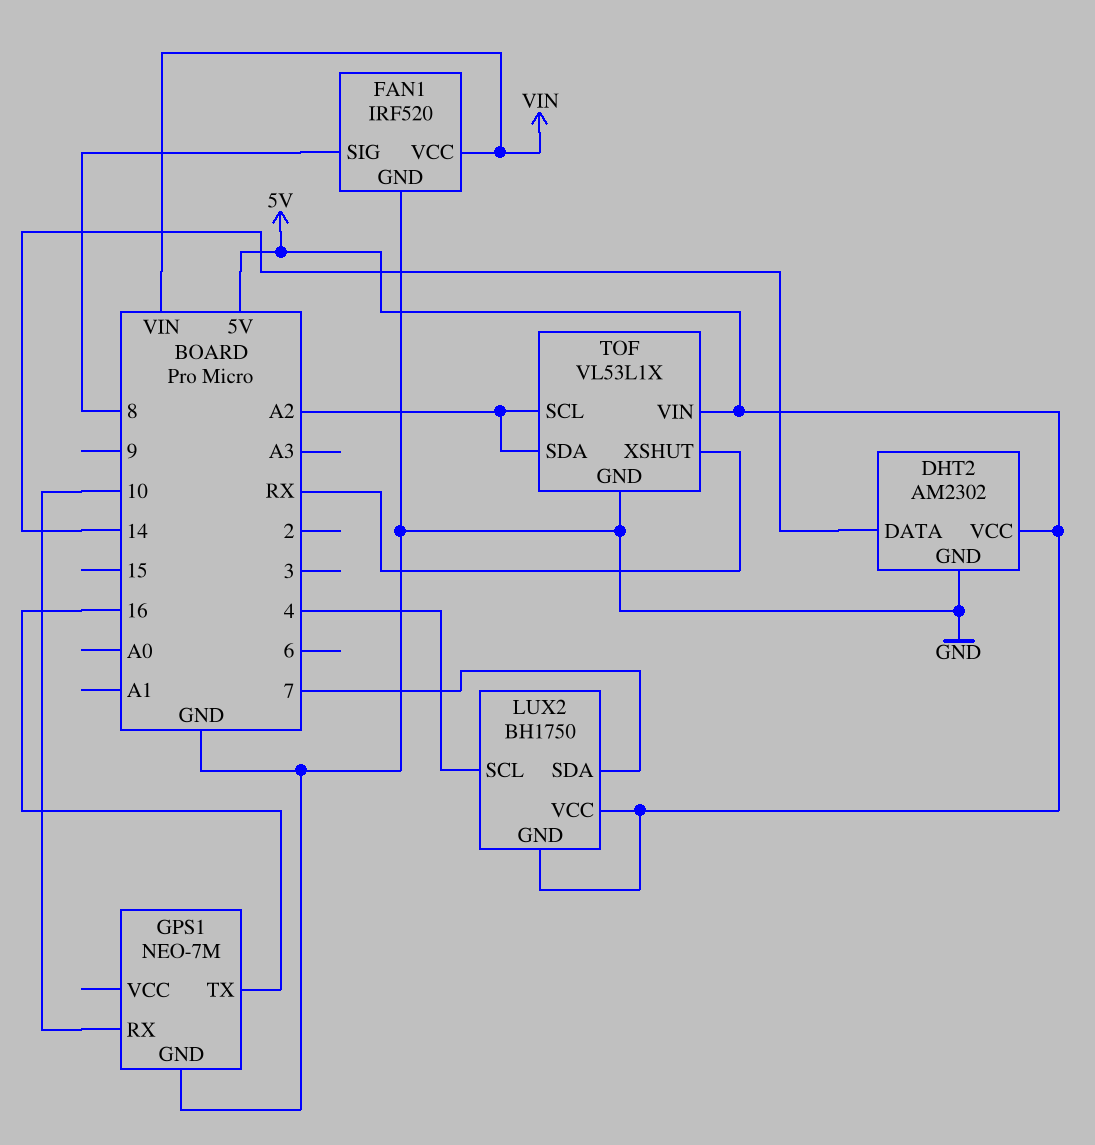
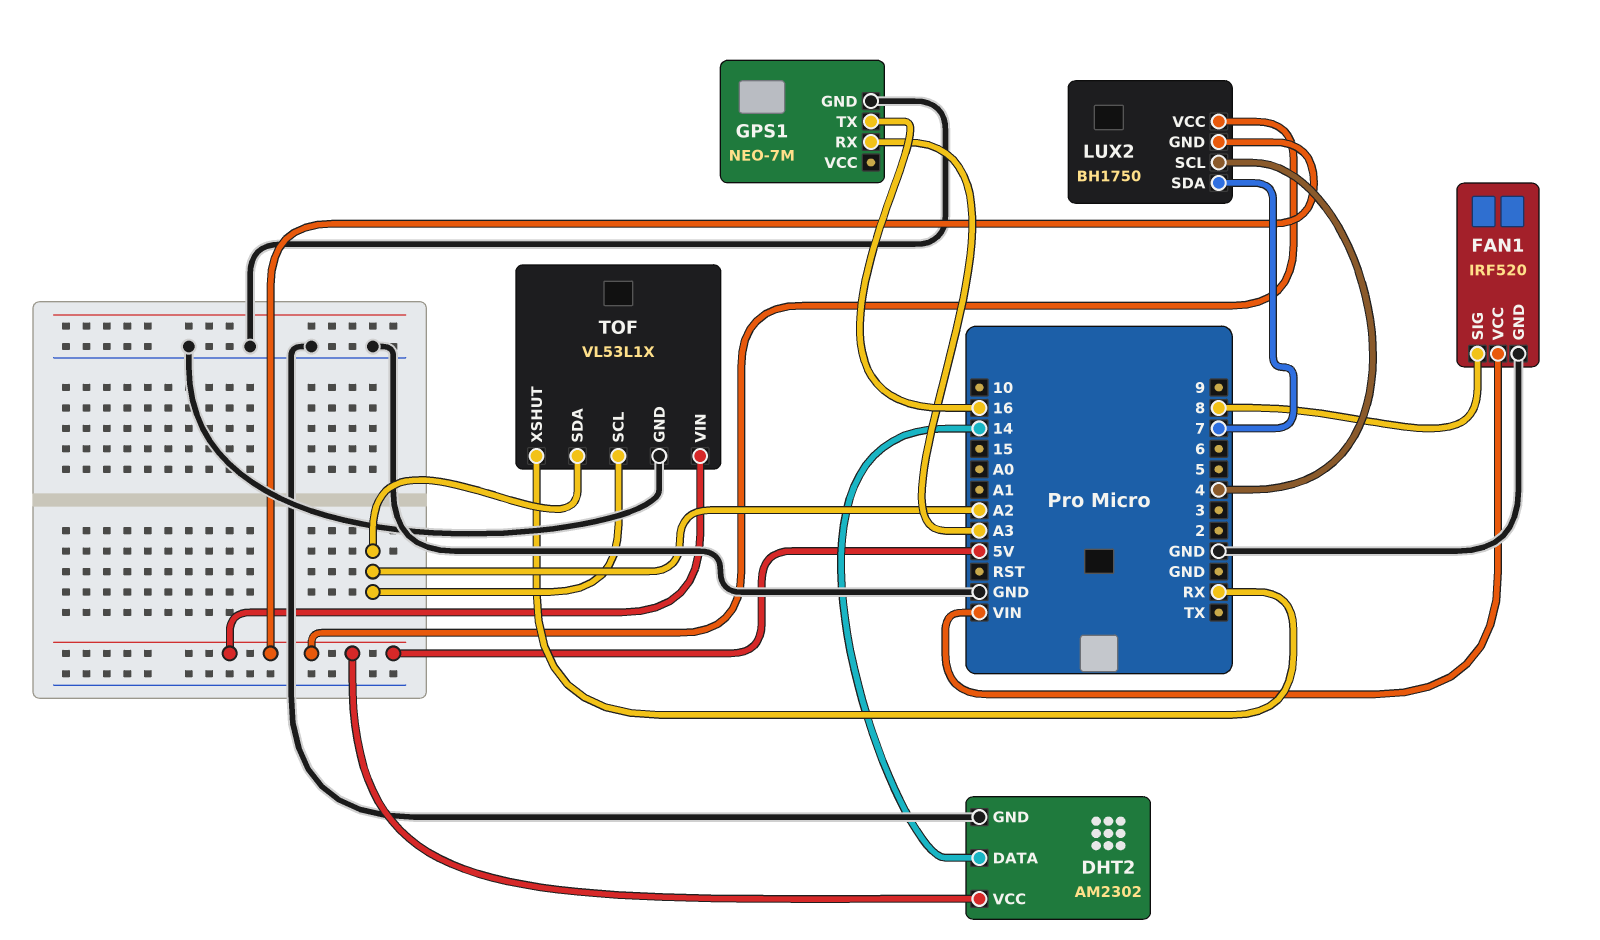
GPS1 pin RX: 10 -> A3

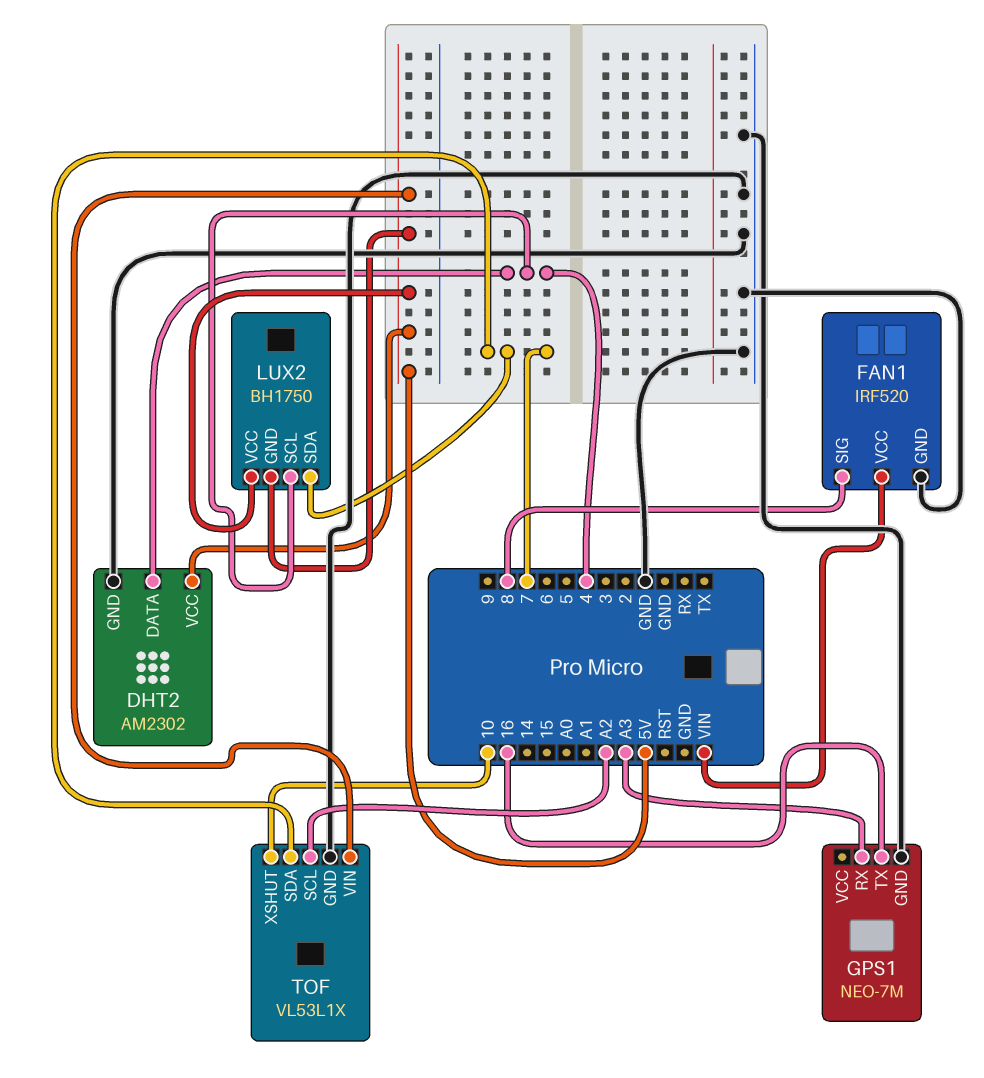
DHT2 pin DATA: 14 -> 4
TOF pin SDA: A2 -> 7
TOF pin XSHUT: RX -> 10

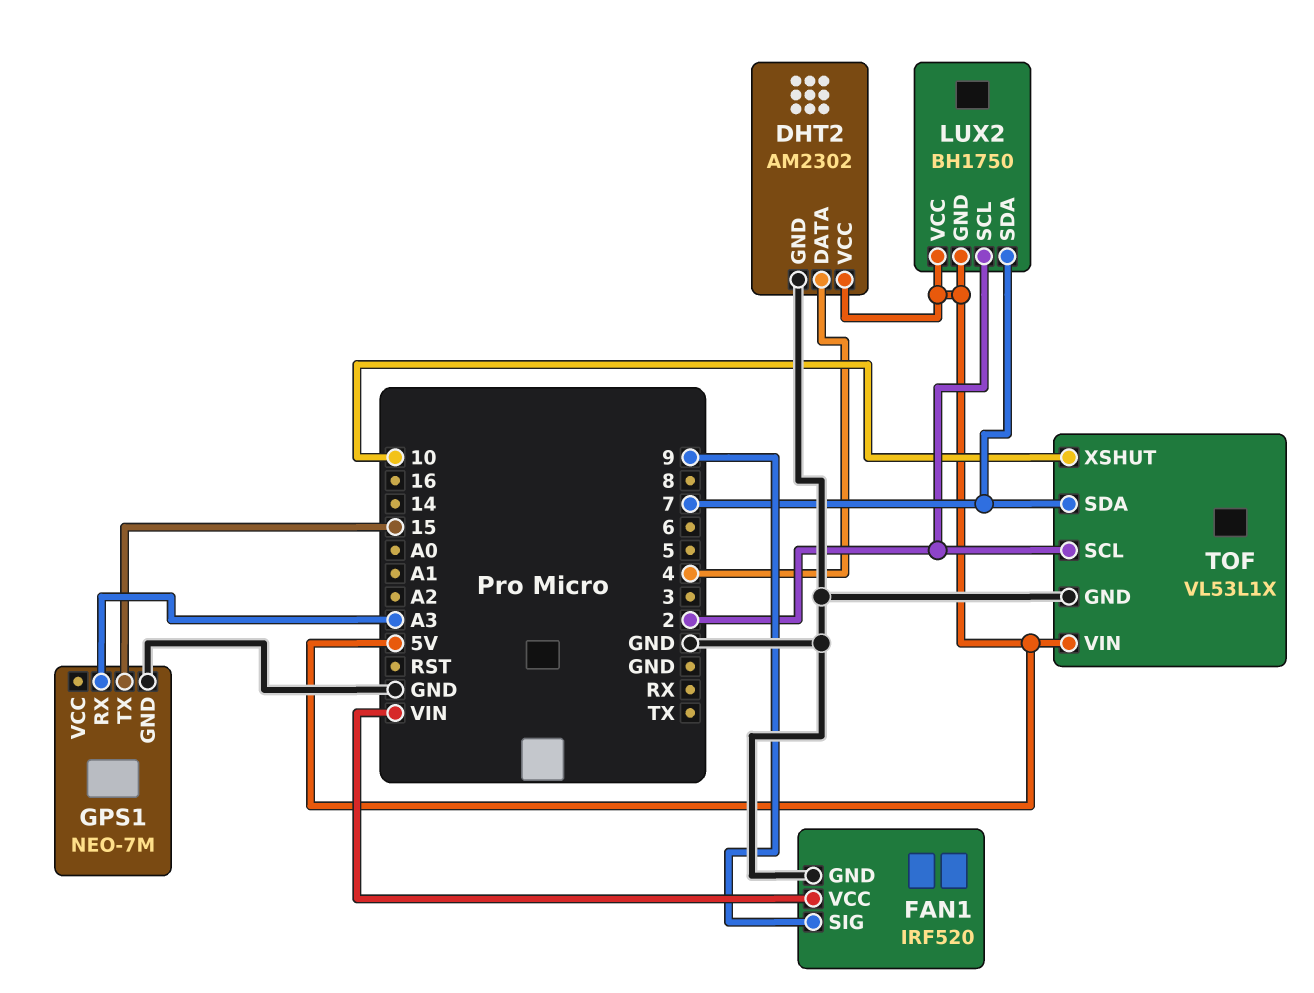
FAN1 pin SIG: 8 -> 9
GPS1 pin TX: 16 -> 15
LUX2 pin SCL: 4 -> 2
TOF pin SCL: A2 -> 2

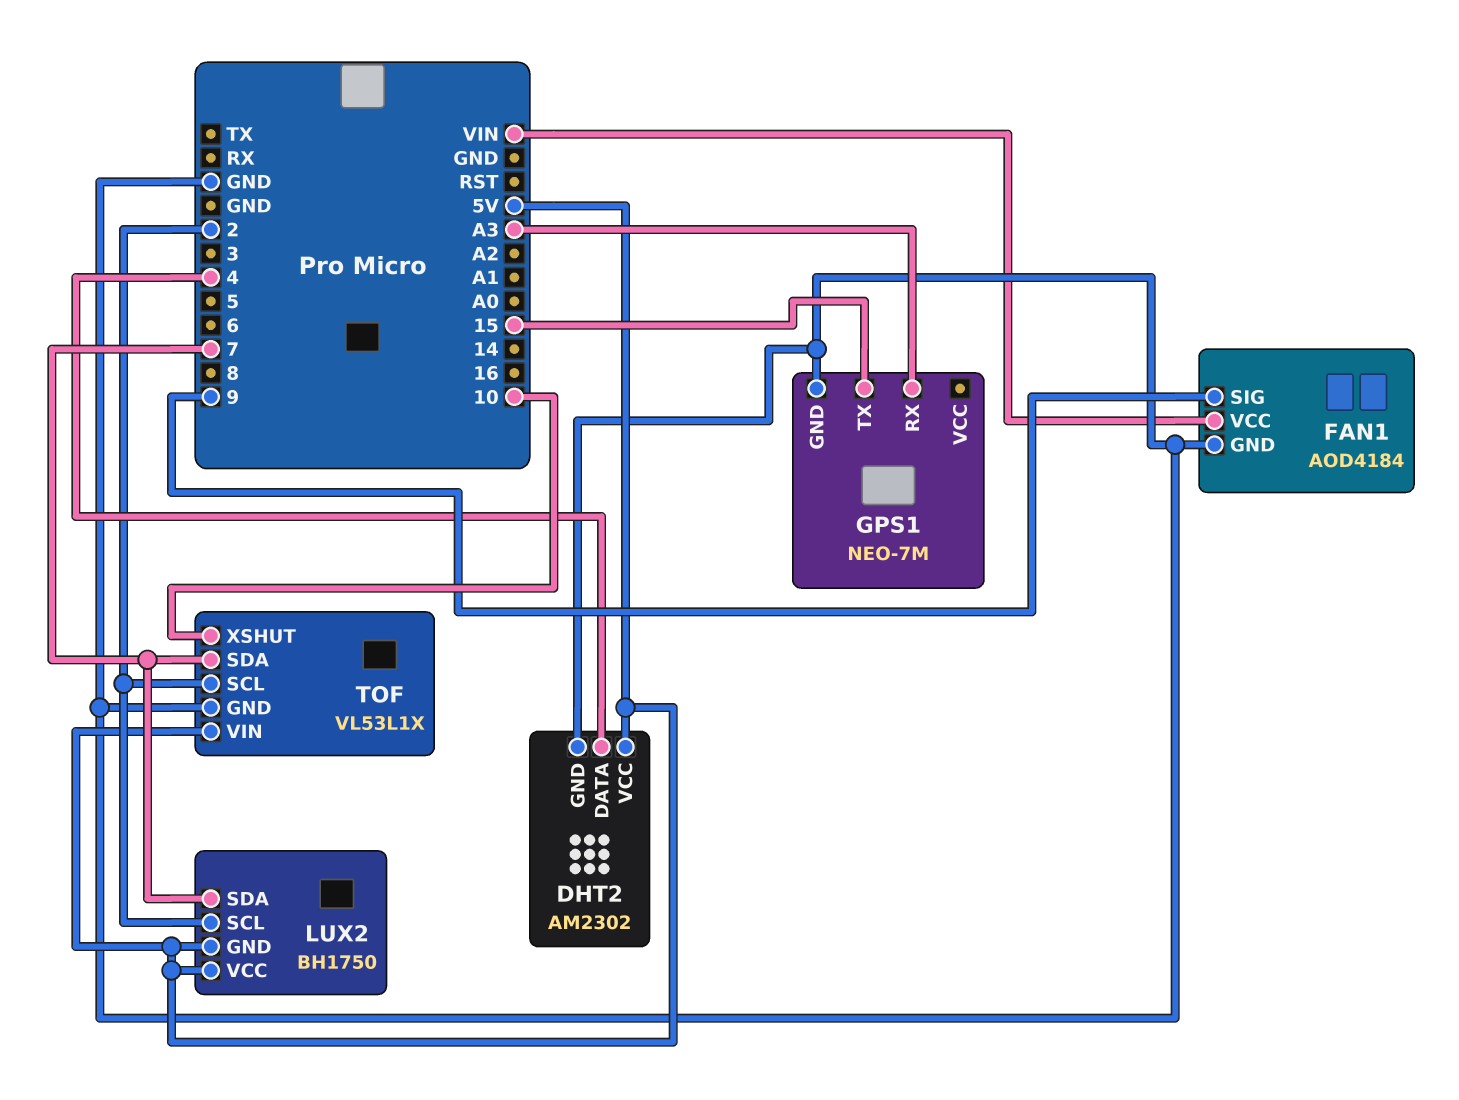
FAN1: IRF520 -> AOD4184

